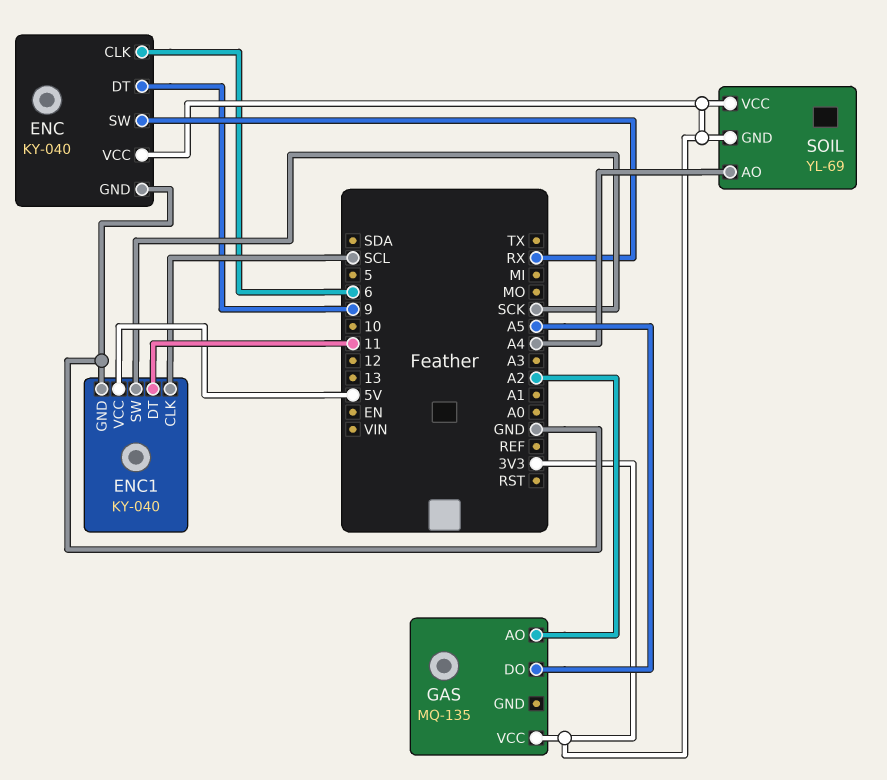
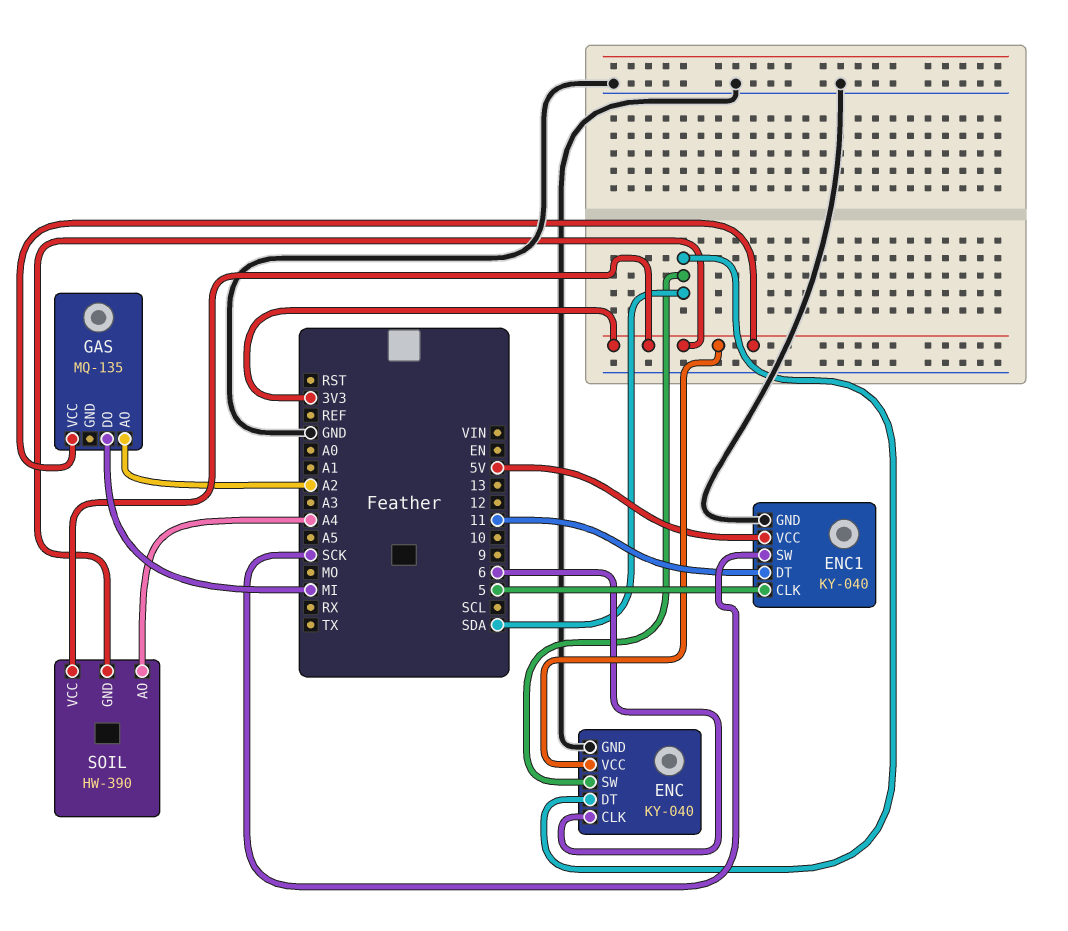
ENC pin DT: 9 -> SDA
ENC pin SW: RX -> SDA
ENC1 pin CLK: SCL -> 5
GAS pin DO: A5 -> MI
SOIL: YL-69 -> HW-390

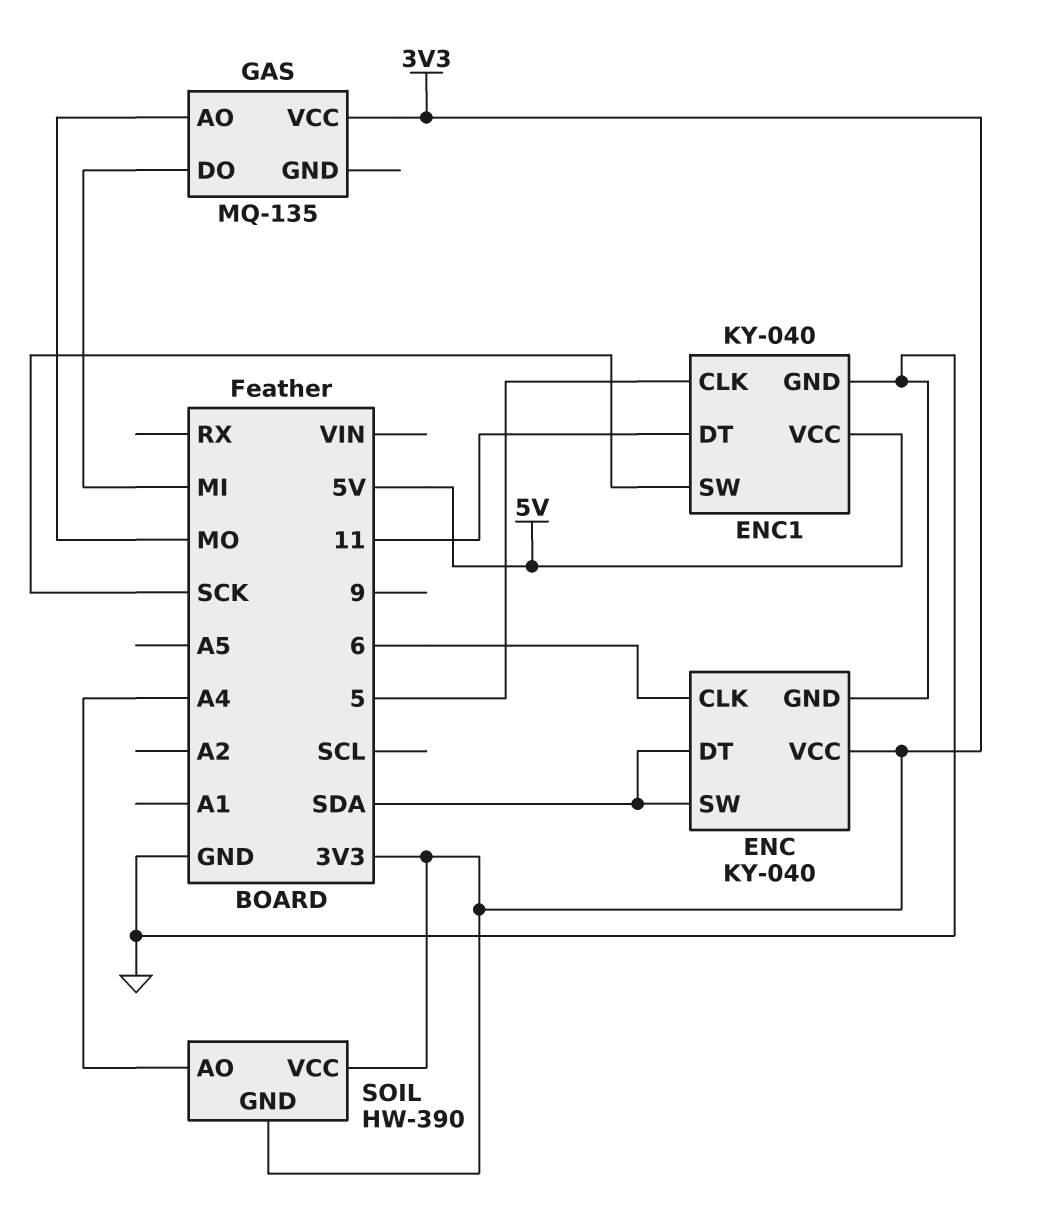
GAS pin AO: A2 -> MO

